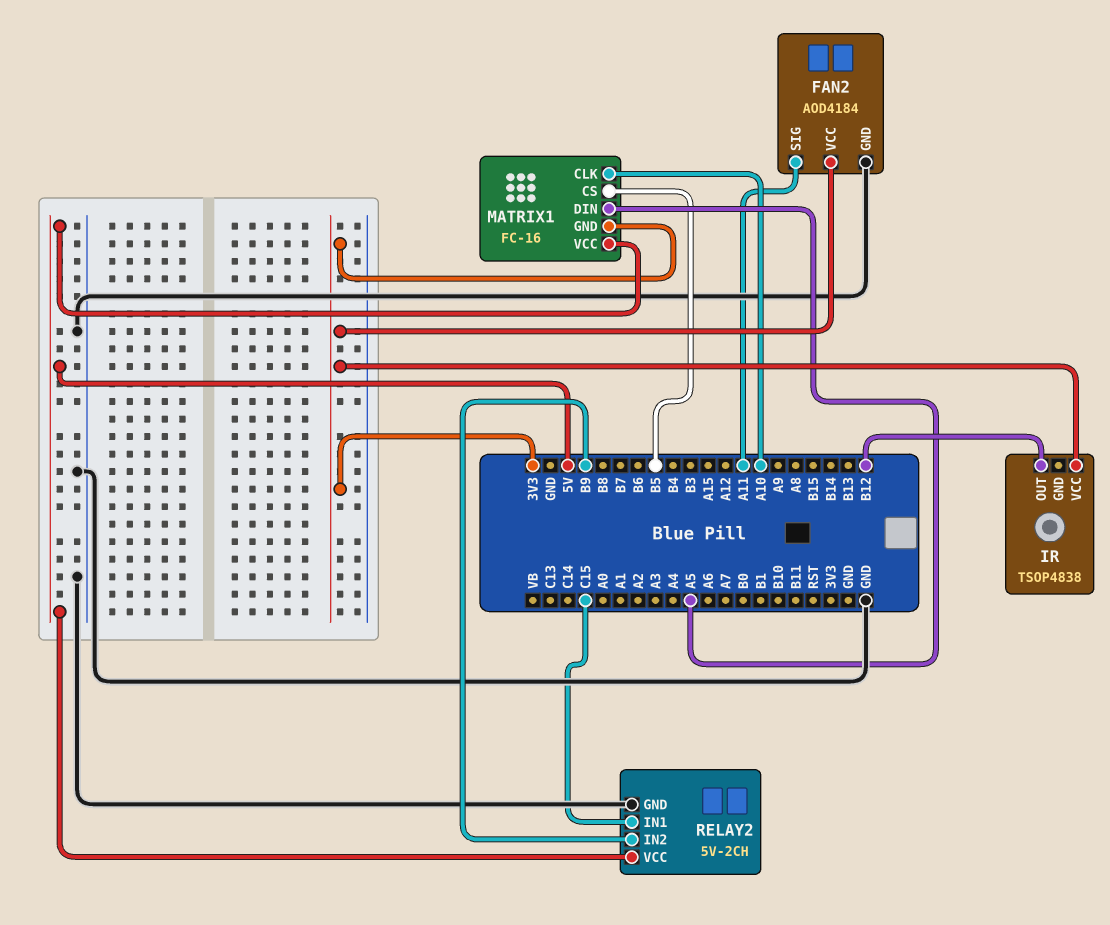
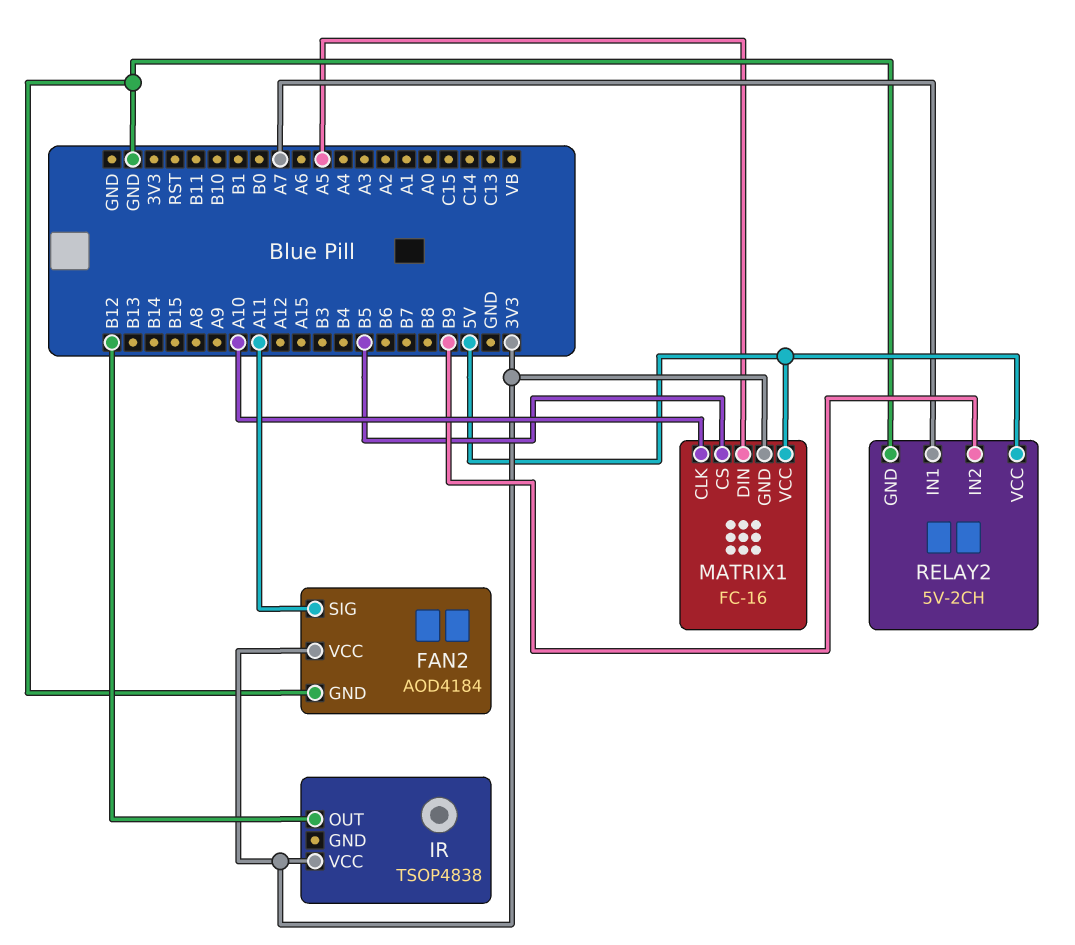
RELAY2 pin IN1: C15 -> A7

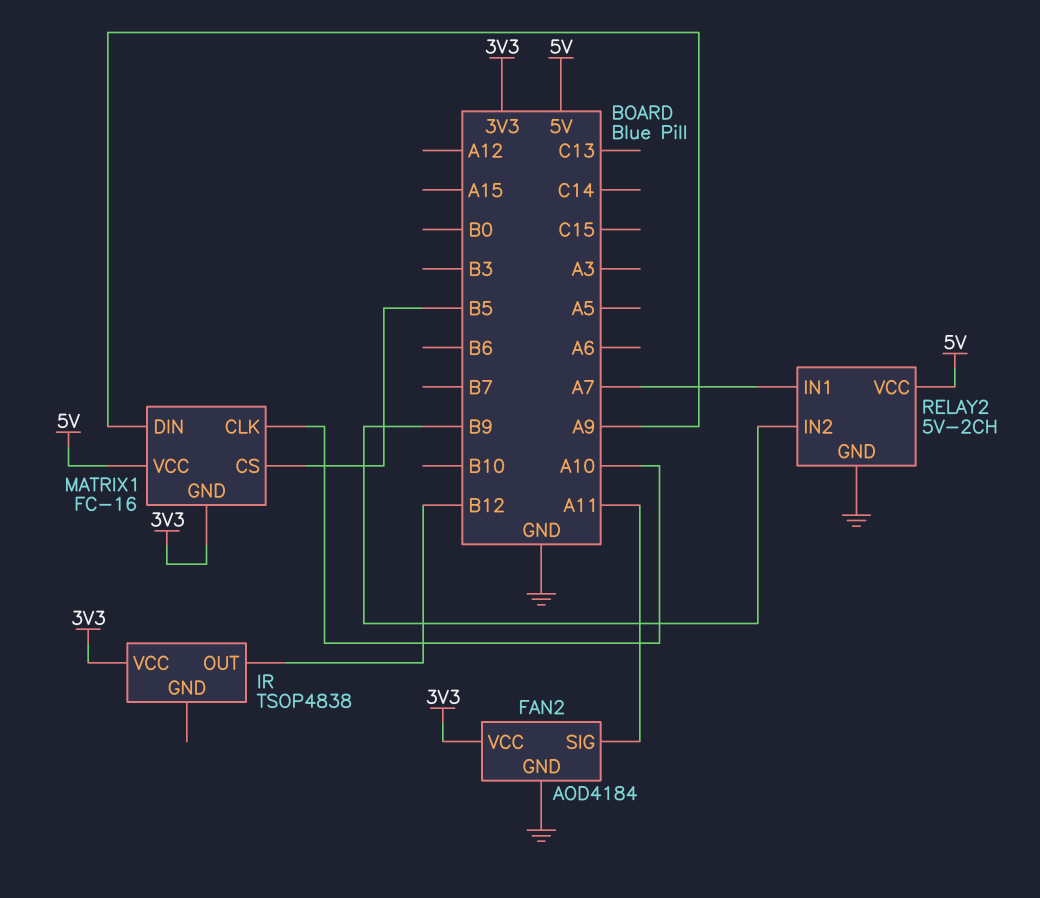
MATRIX1 pin DIN: A5 -> A9

